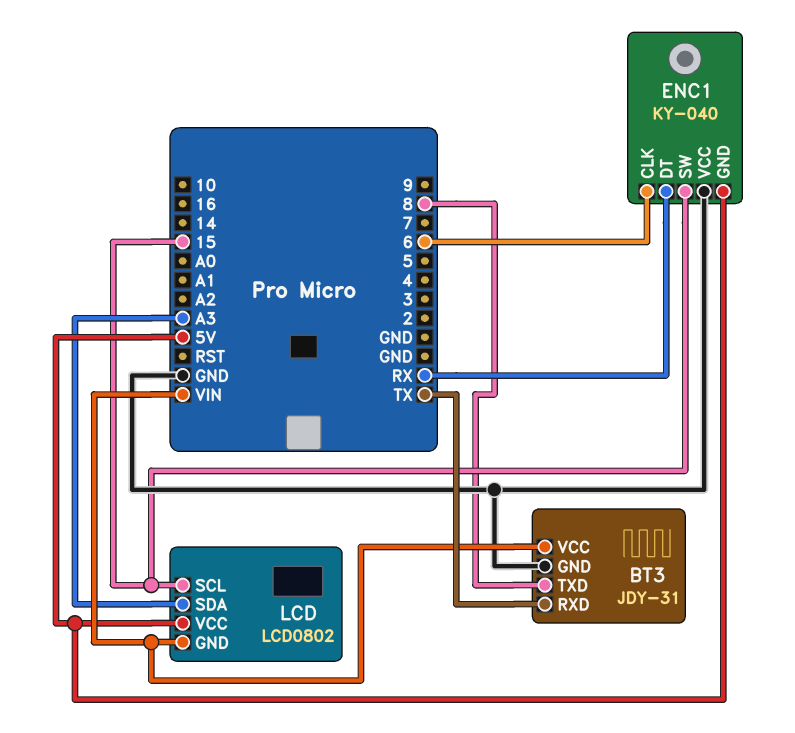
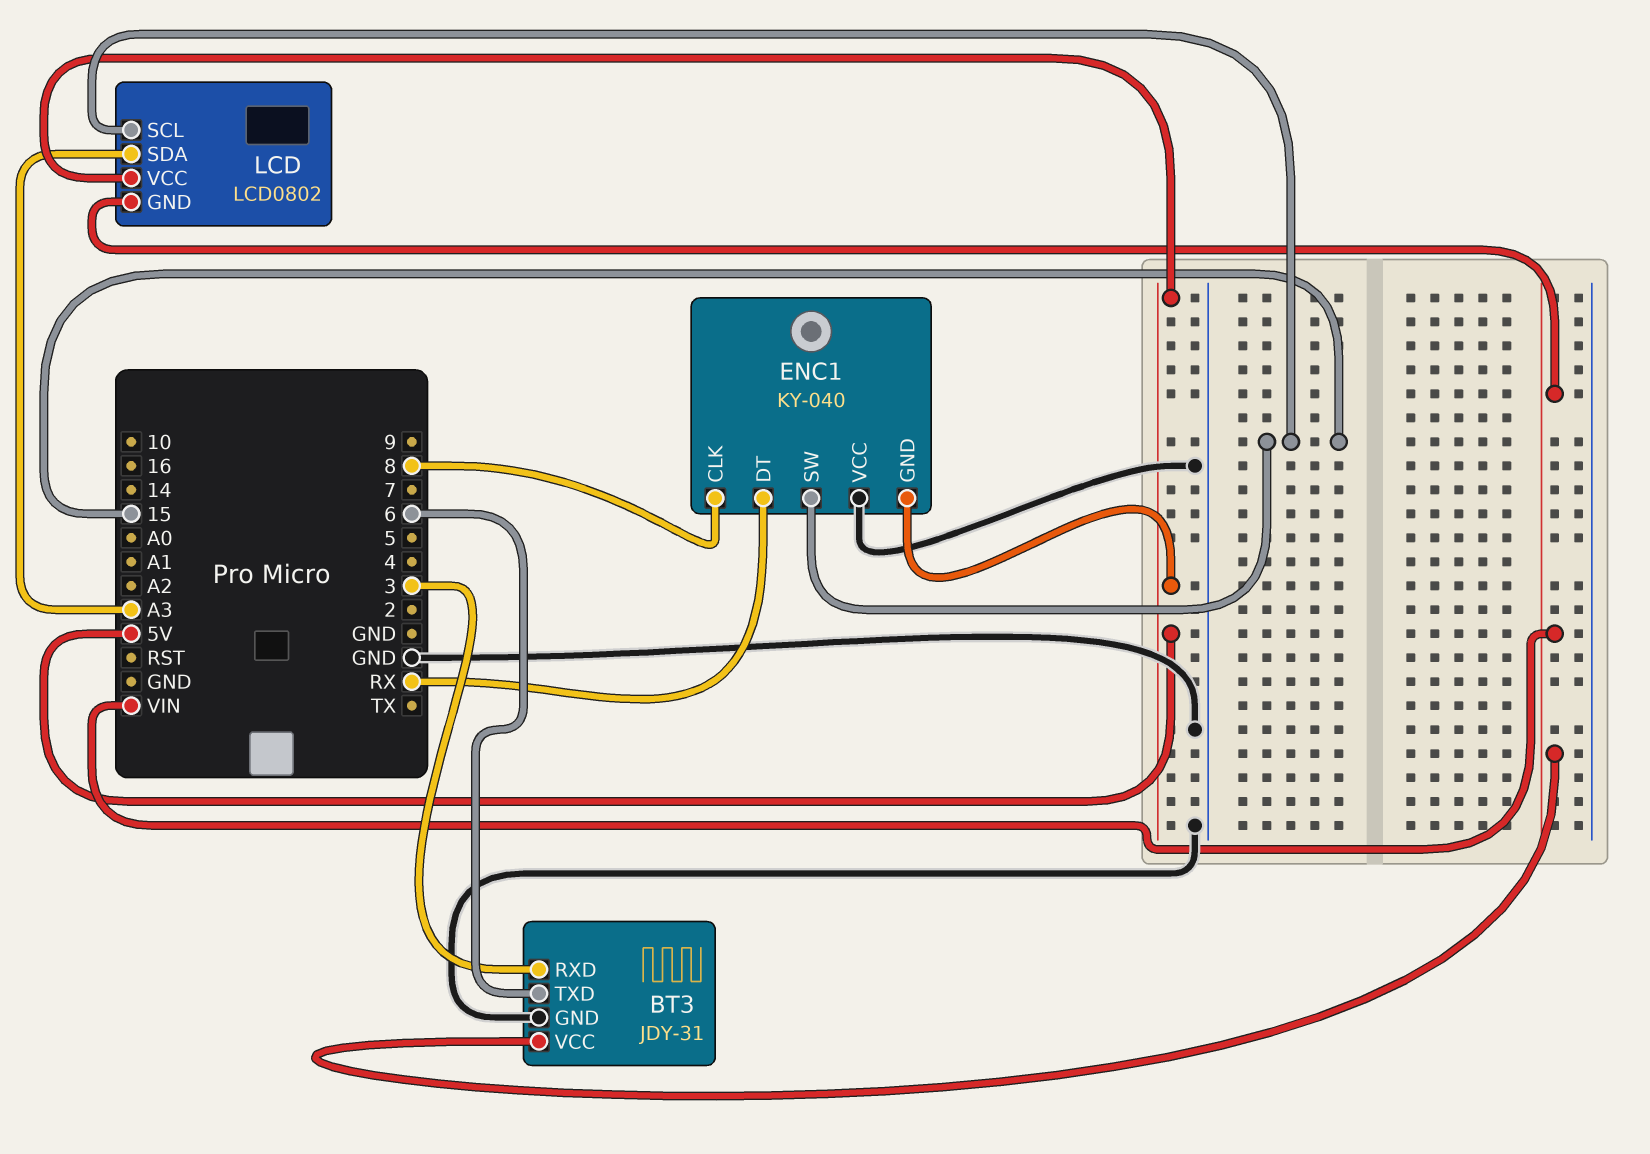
BT3 pin RXD: TX -> 3
BT3 pin TXD: 8 -> 6
ENC1 pin CLK: 6 -> 8

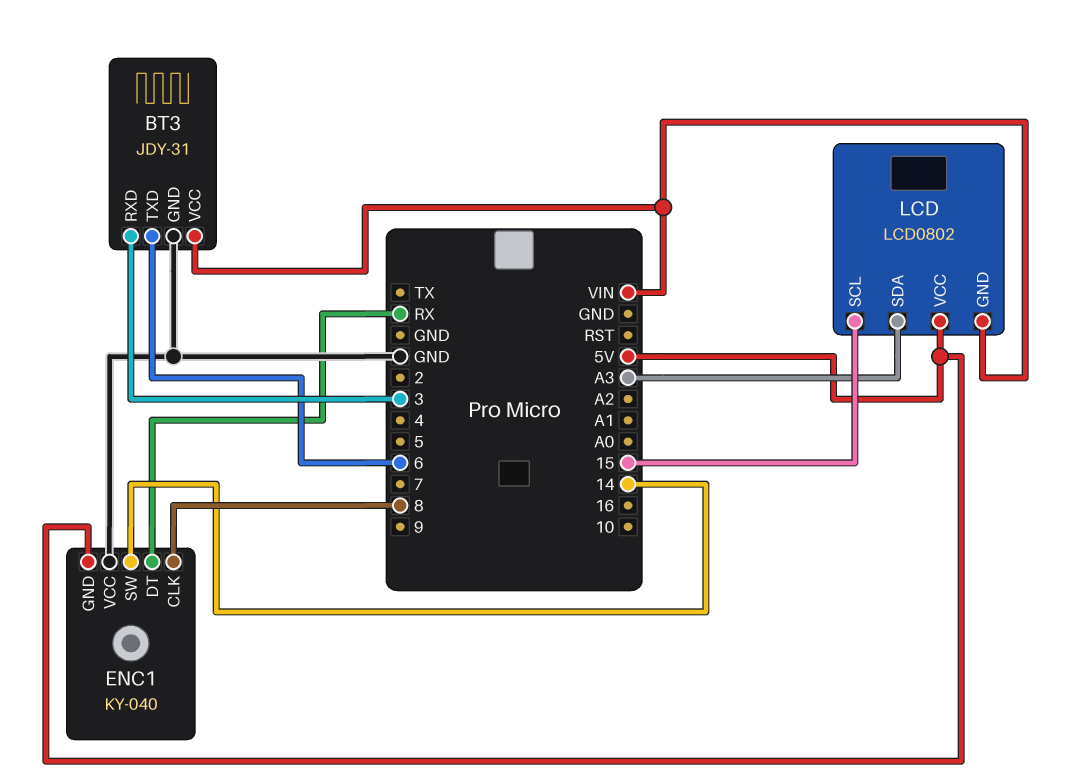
ENC1 pin SW: 15 -> 14

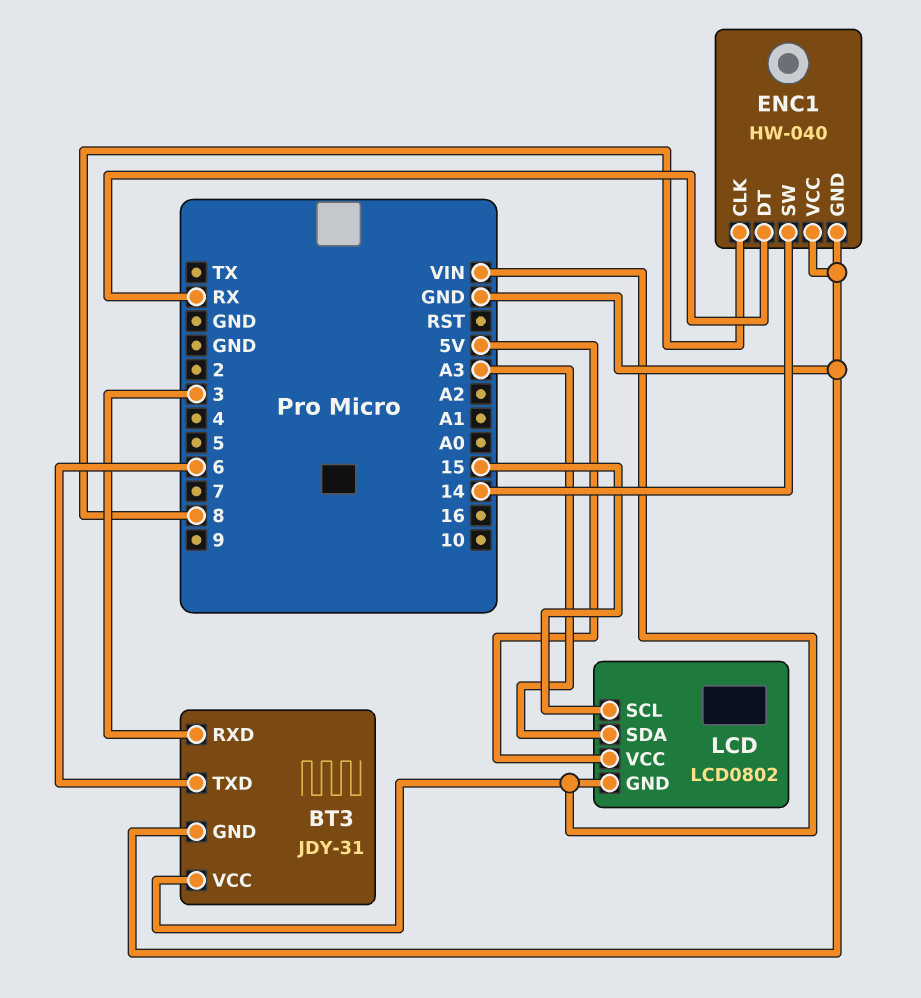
ENC1: KY-040 -> HW-040
ENC1 pin GND: 5V -> GND

